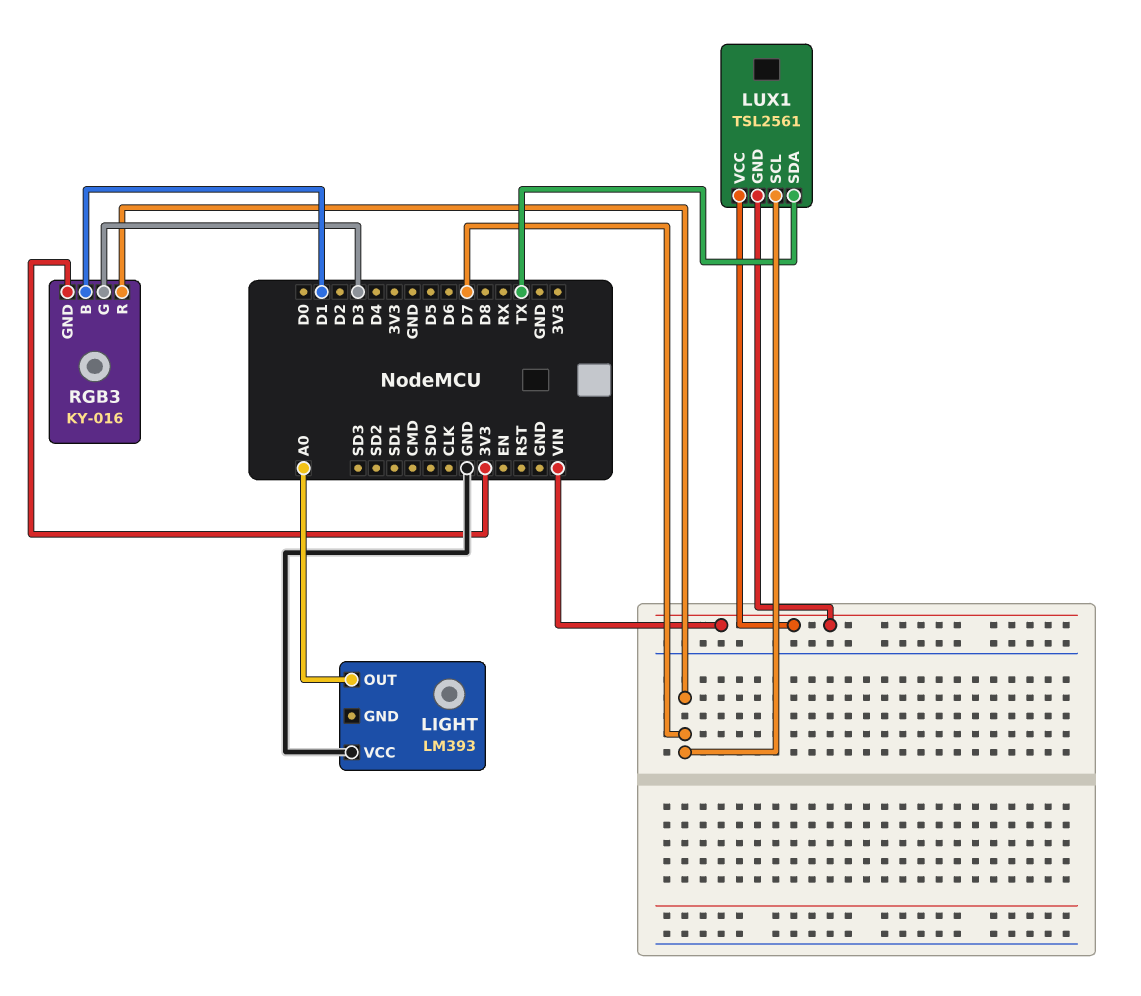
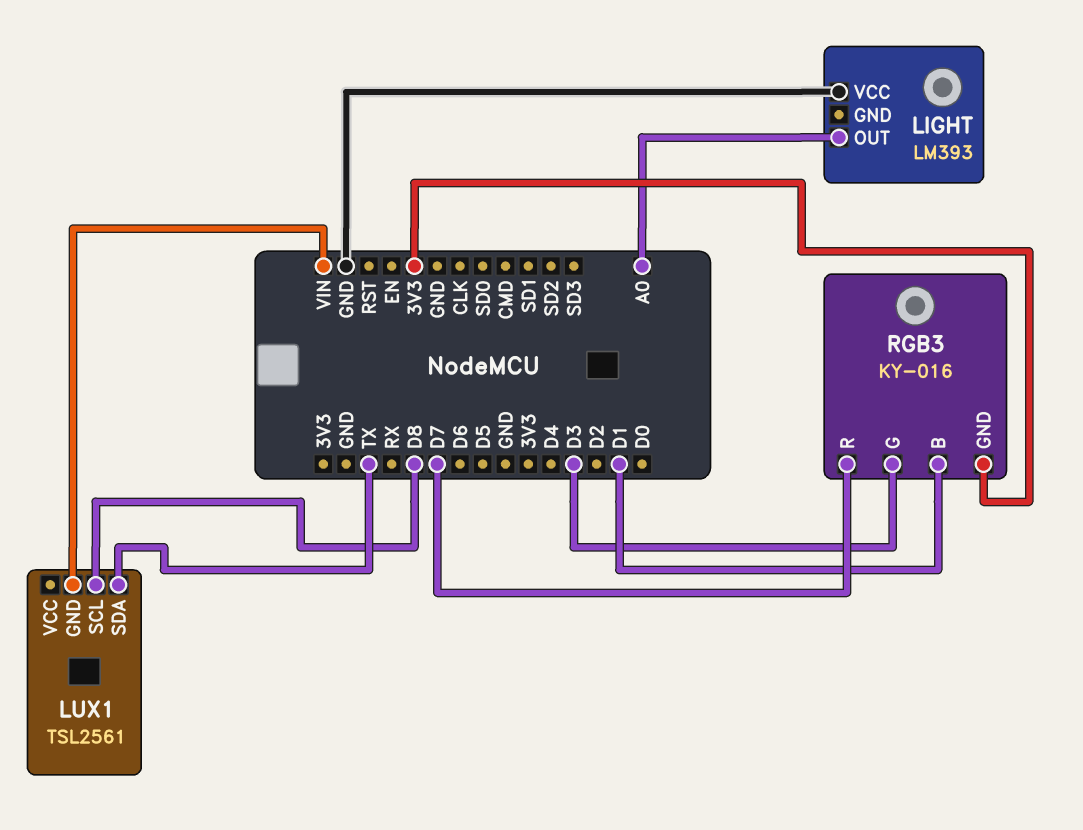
LUX1 pin SCL: D7 -> D8
LUX1 pin VCC: VIN -> none

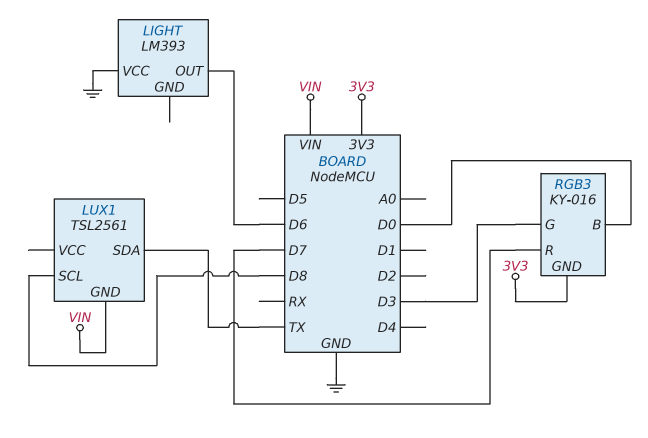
LIGHT pin OUT: A0 -> D6
RGB3 pin B: D1 -> D0

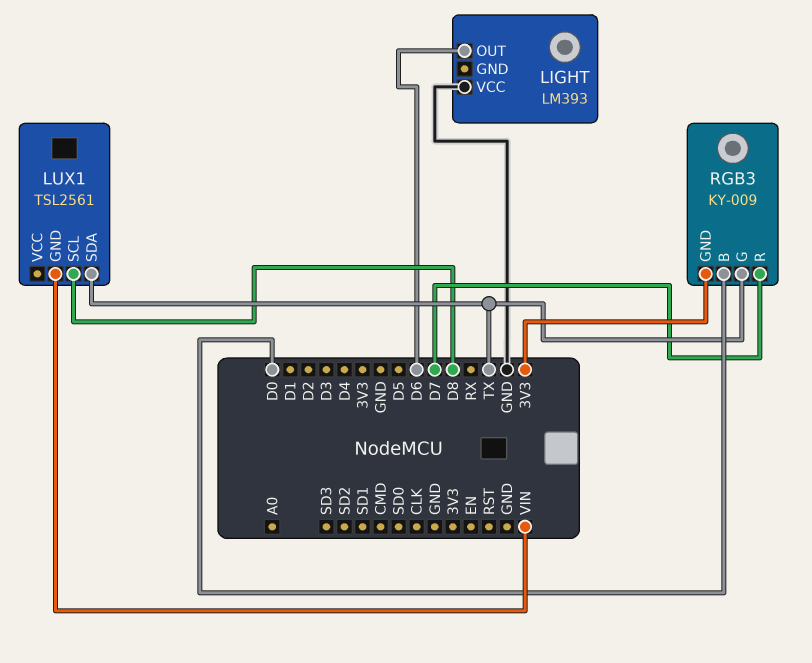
RGB3: KY-016 -> KY-009
RGB3 pin G: D3 -> TX

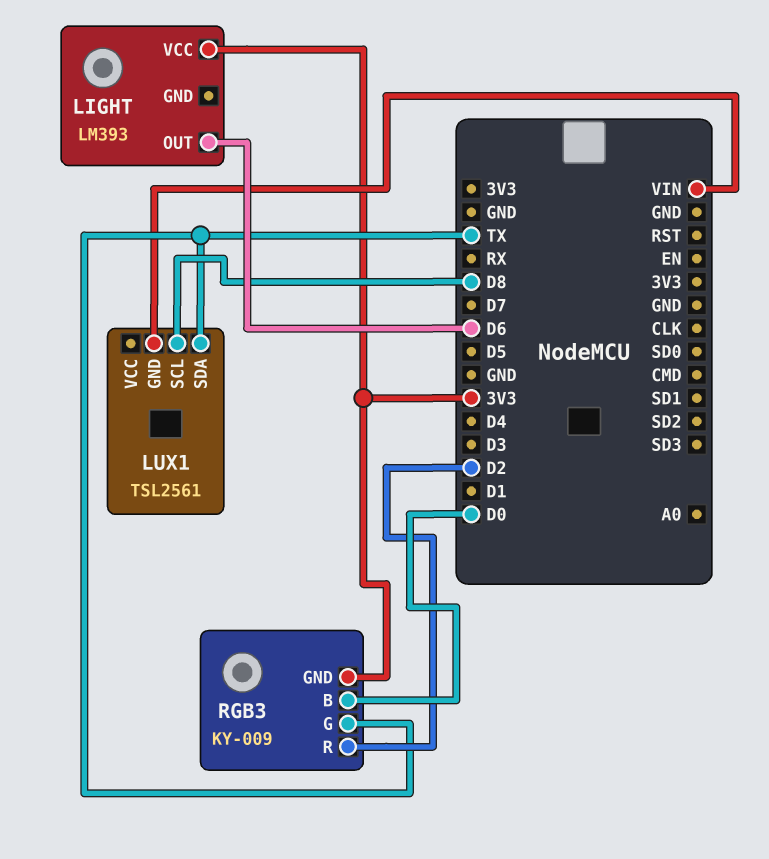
LIGHT pin VCC: GND -> 3V3
RGB3 pin R: D7 -> D2

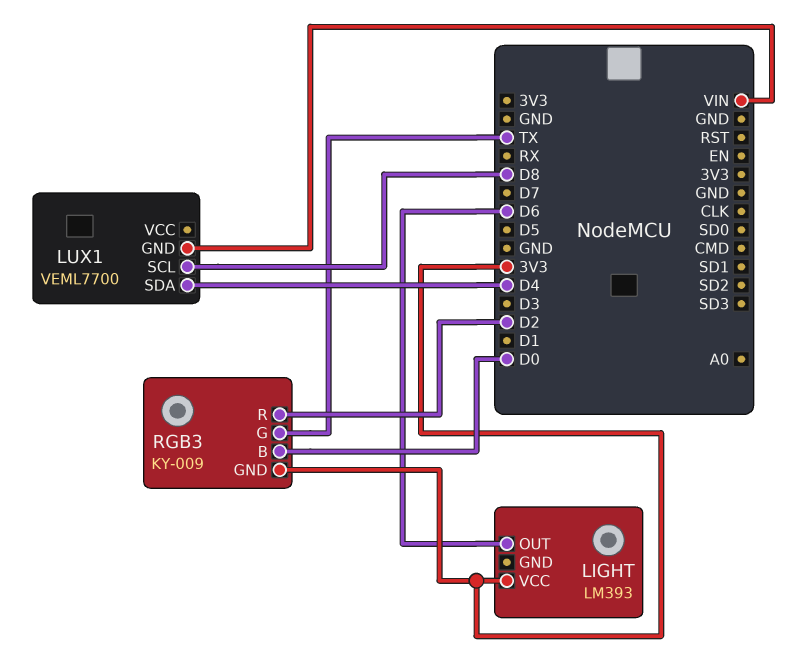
LUX1: TSL2561 -> VEML7700
LUX1 pin SDA: TX -> D4

